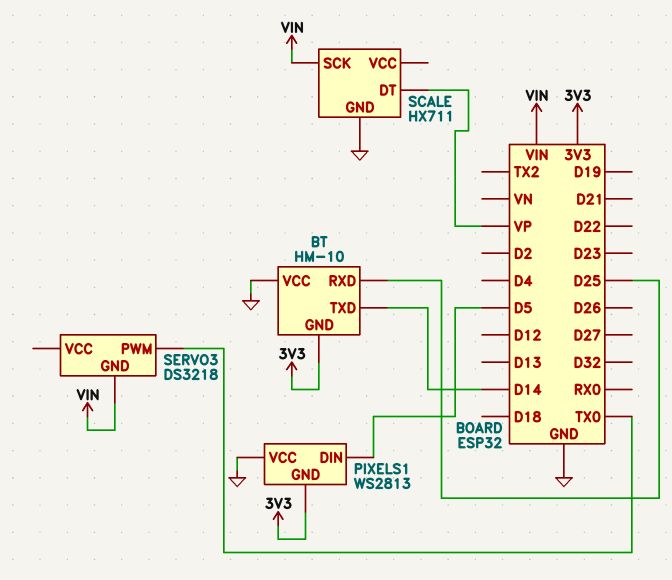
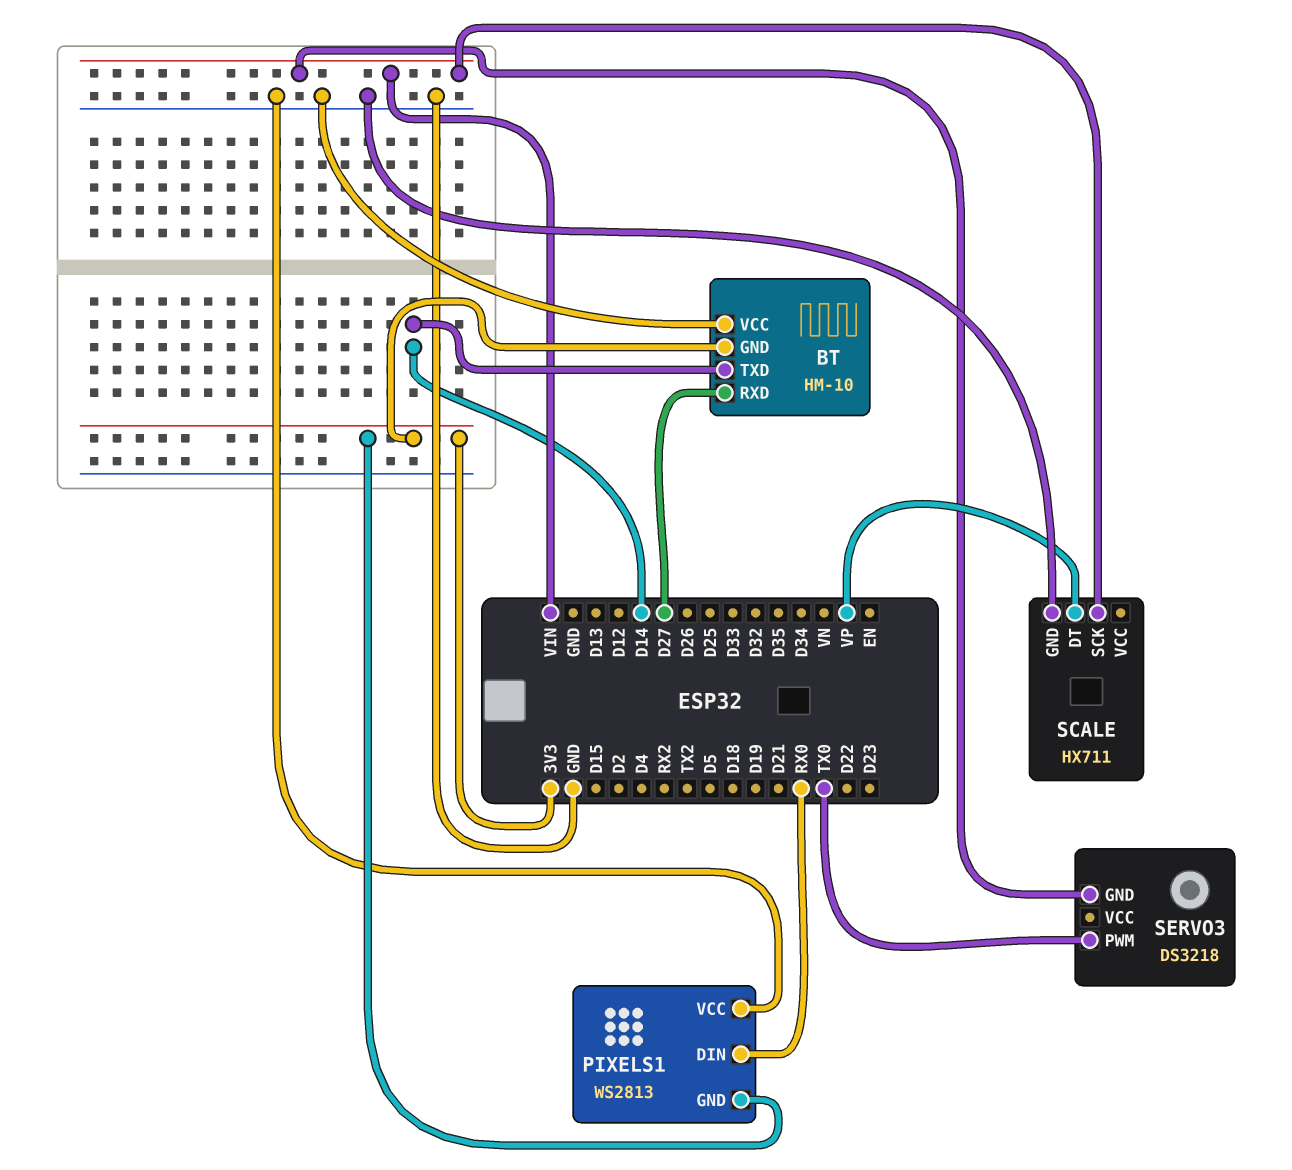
BT pin RXD: D25 -> D27
PIXELS1 pin DIN: D5 -> RX0

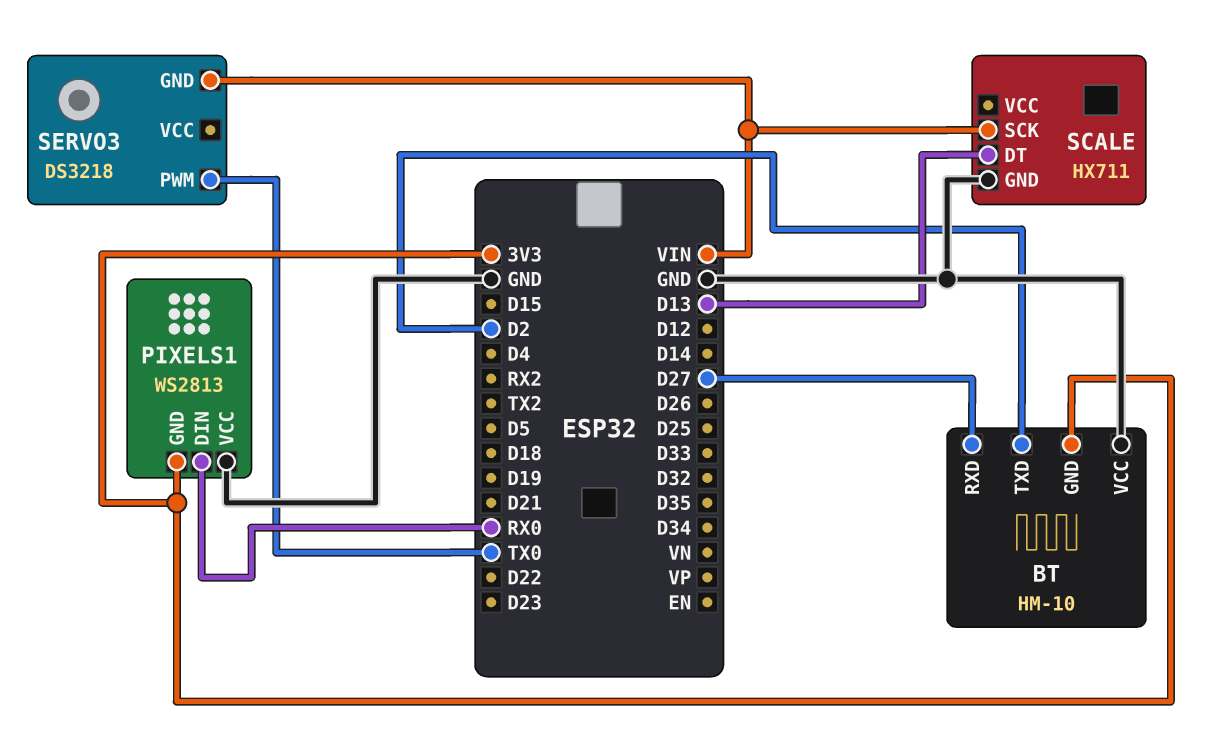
BT pin TXD: D14 -> D2
SCALE pin DT: VP -> D13

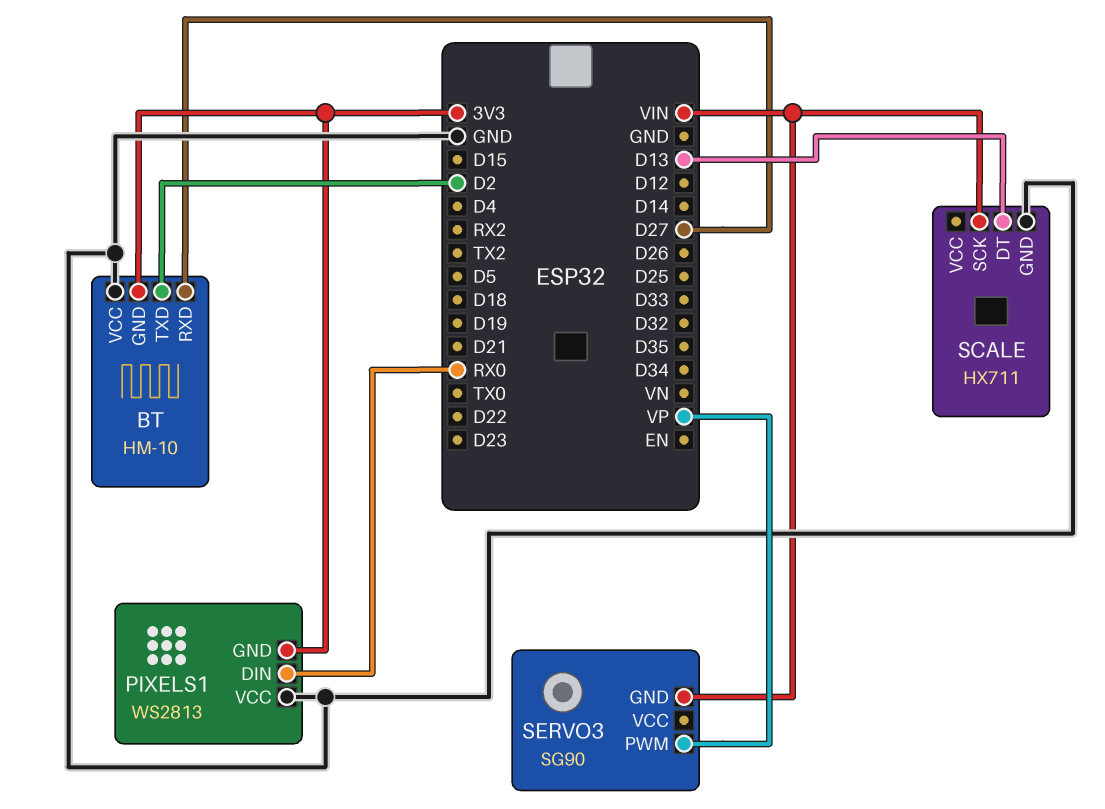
SERVO3: DS3218 -> SG90
SERVO3 pin PWM: TX0 -> VP

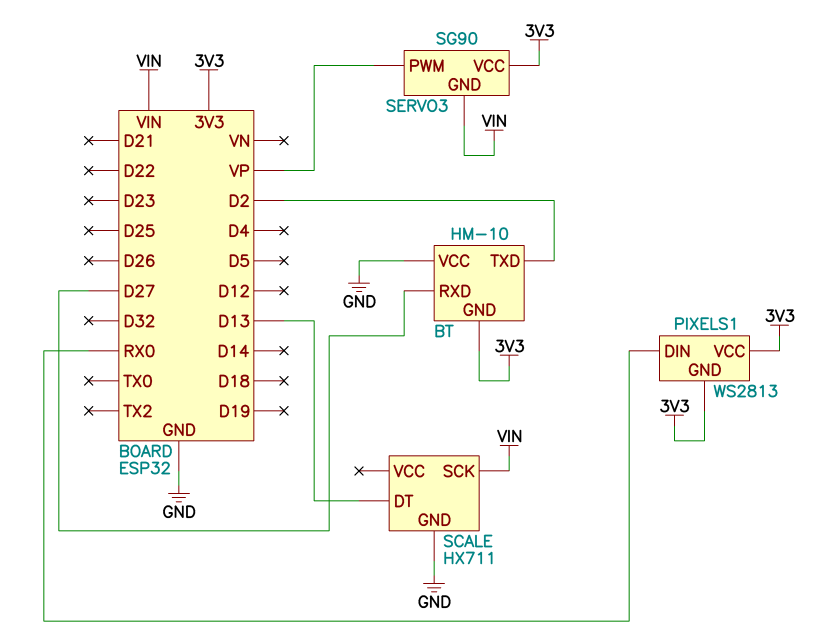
PIXELS1 pin VCC: GND -> 3V3
SERVO3 pin VCC: none -> 3V3

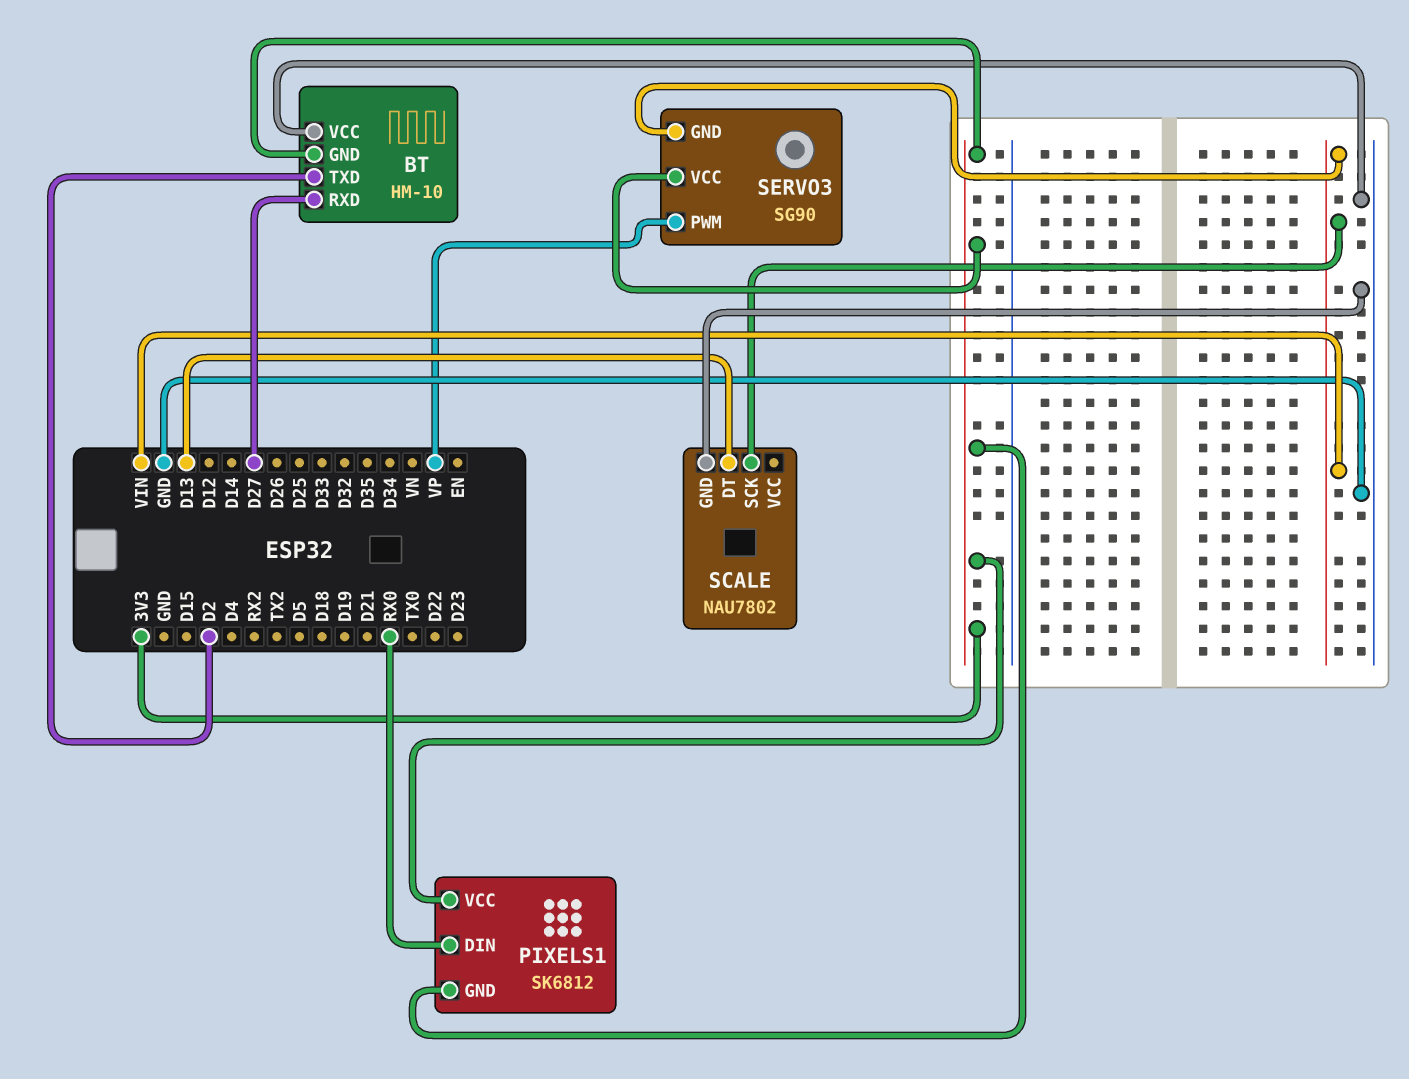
PIXELS1: WS2813 -> SK6812
SCALE: HX711 -> NAU7802

